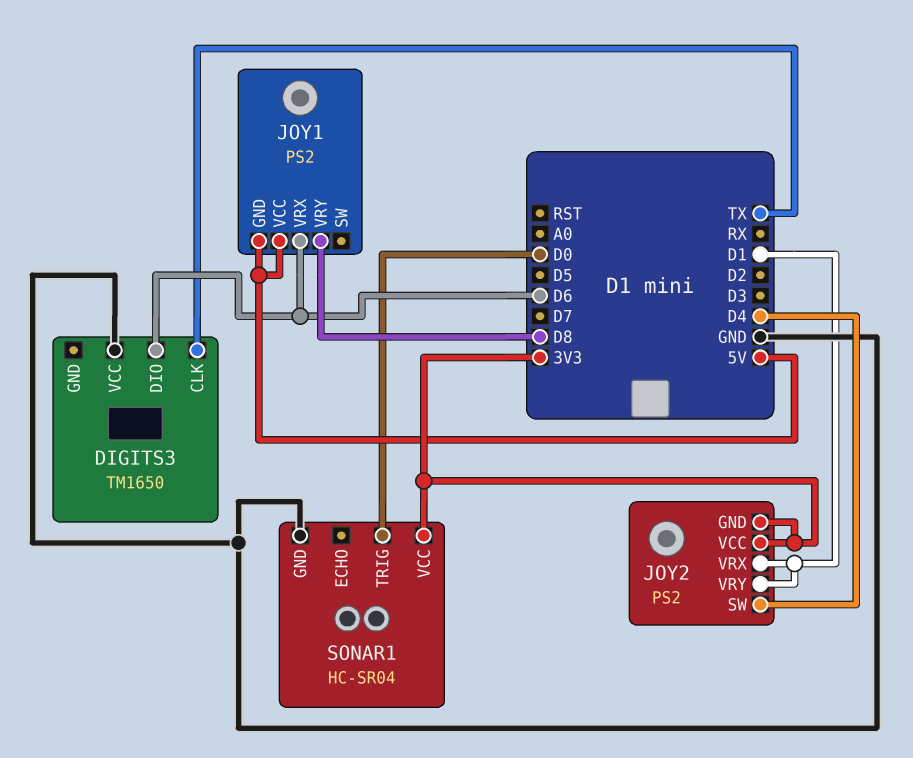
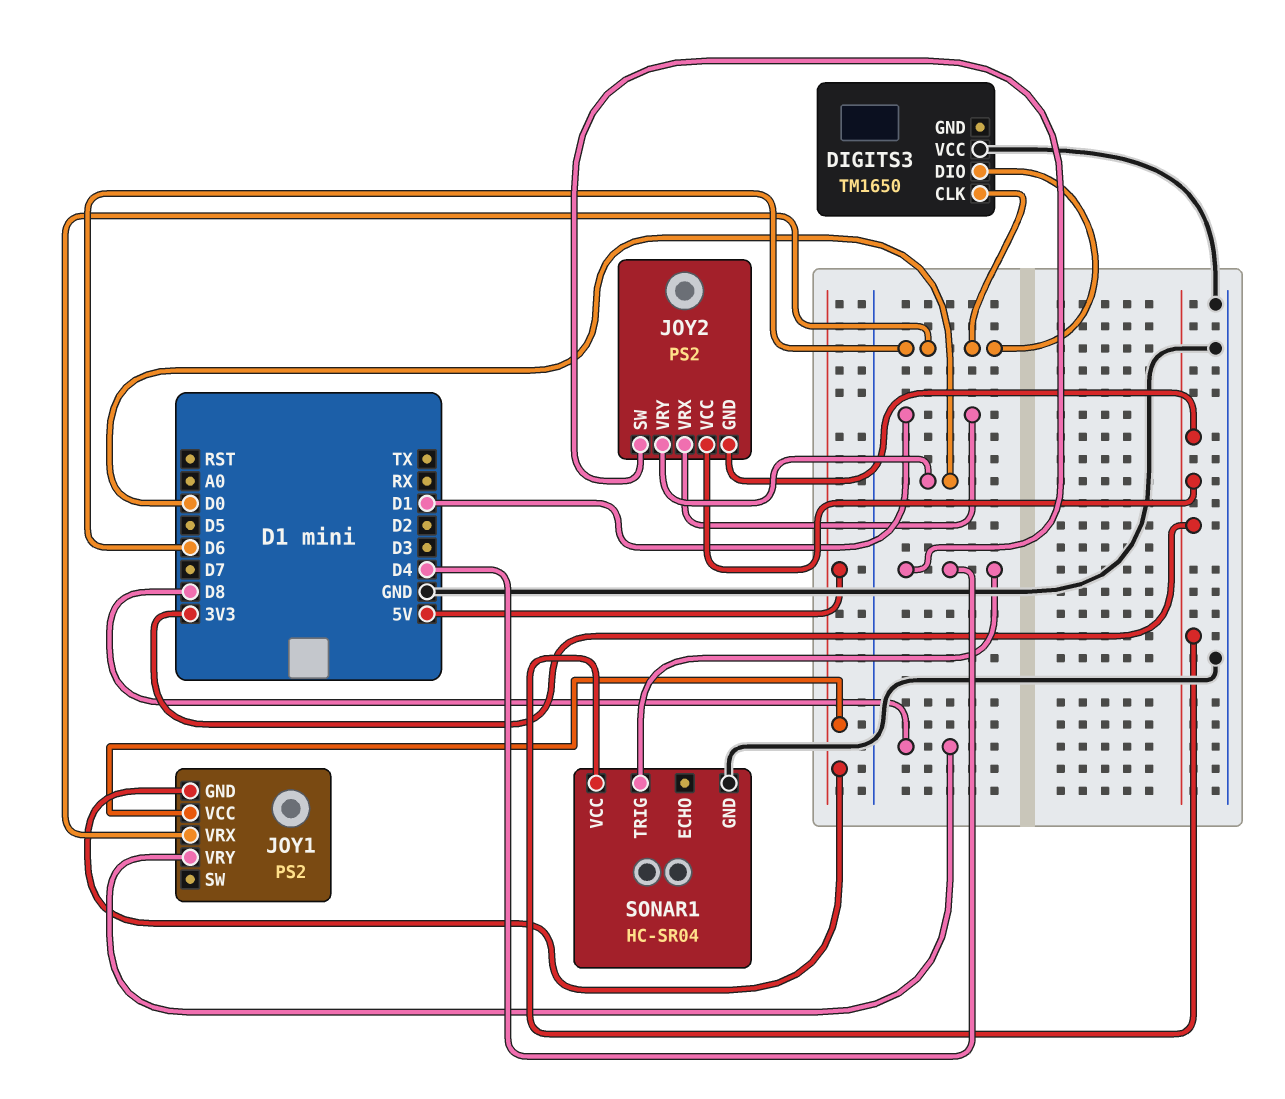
DIGITS3 pin CLK: TX -> D6
JOY2 pin VRY: D1 -> D0
SONAR1 pin TRIG: D0 -> D4

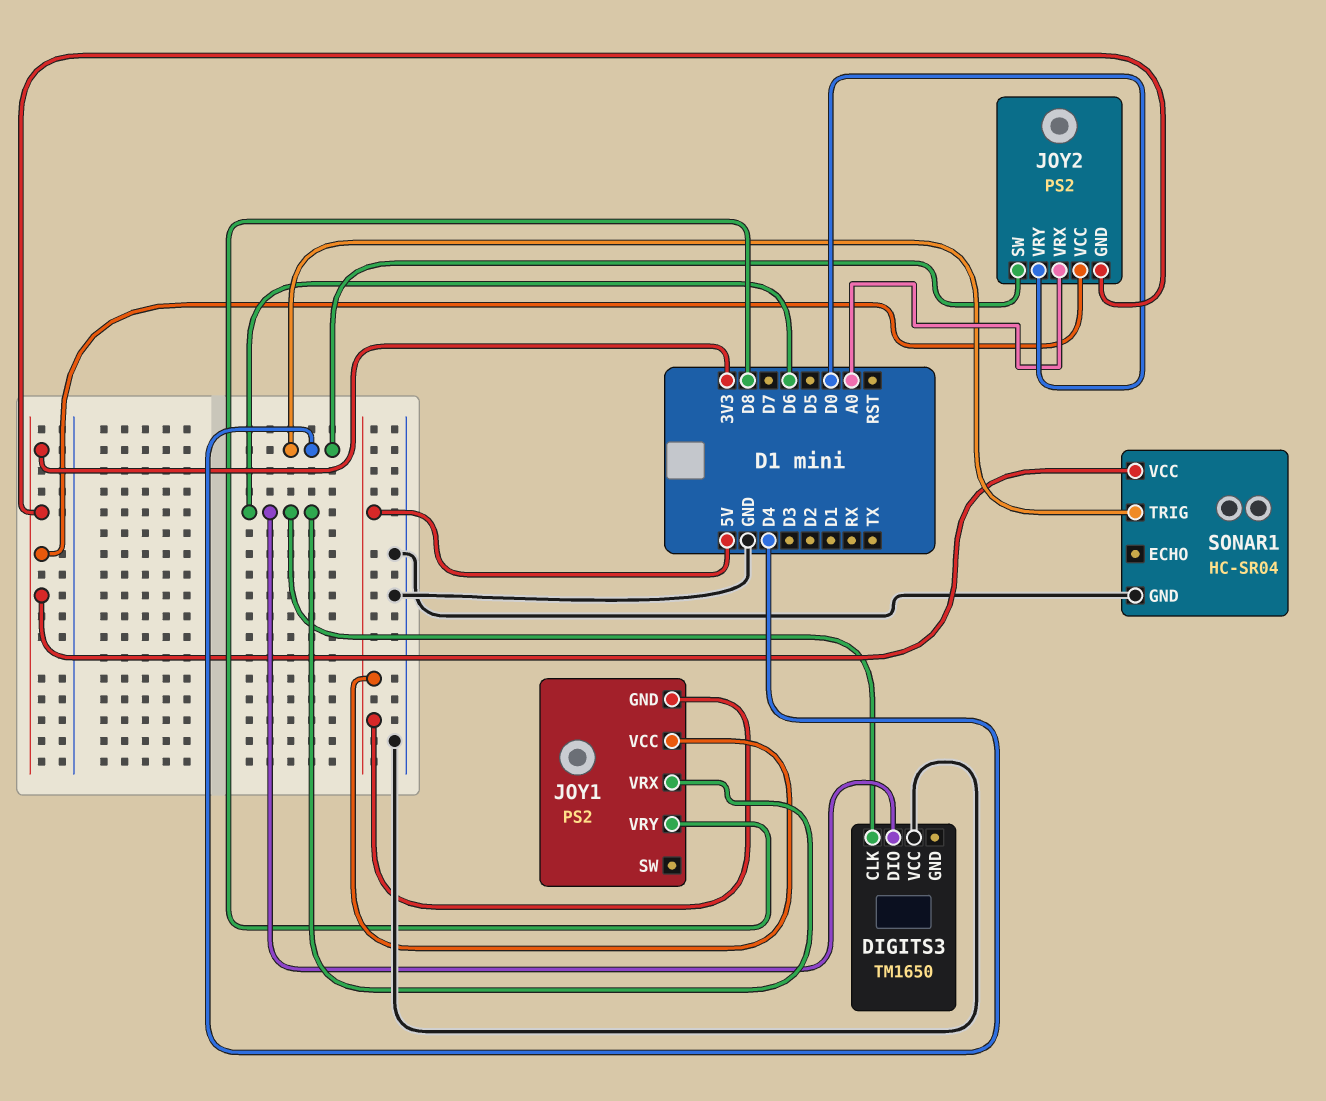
JOY2 pin VRX: D1 -> A0

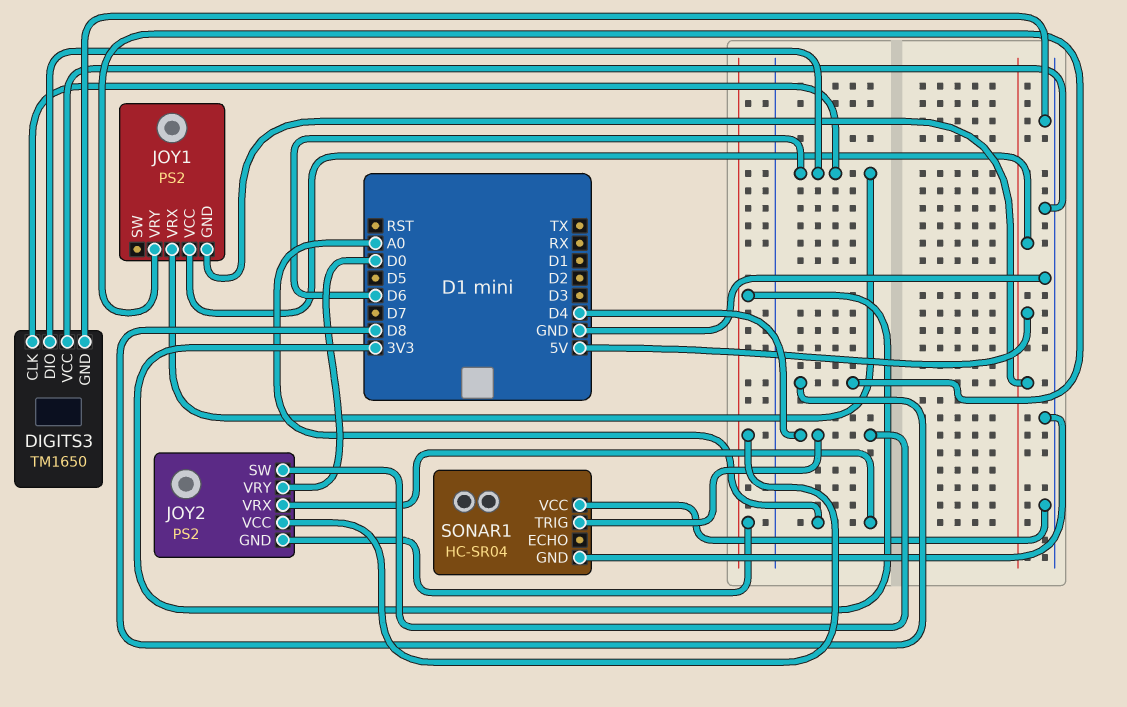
DIGITS3 pin GND: none -> GND
SONAR1 pin VCC: 3V3 -> GND

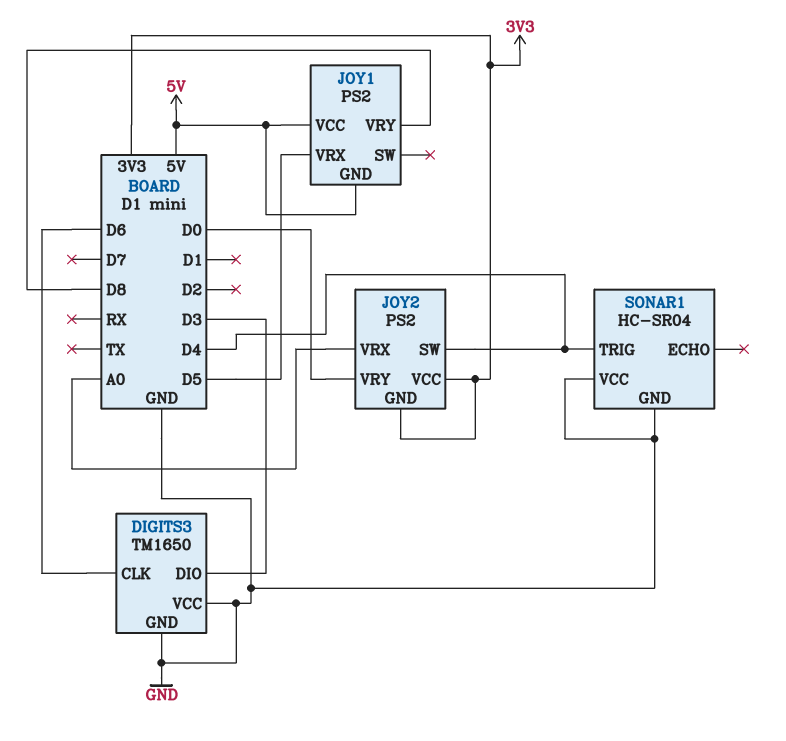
DIGITS3 pin DIO: D6 -> D3
JOY1 pin VRX: D6 -> D5

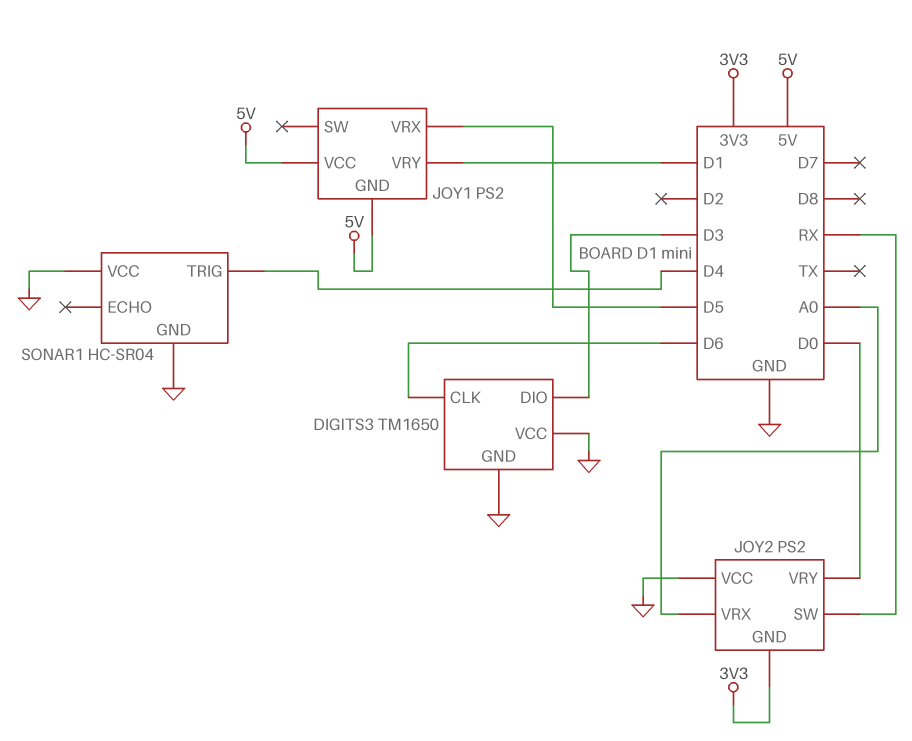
JOY1 pin VRY: D8 -> D1
JOY2 pin SW: D4 -> RX
JOY2 pin VCC: 3V3 -> GND

